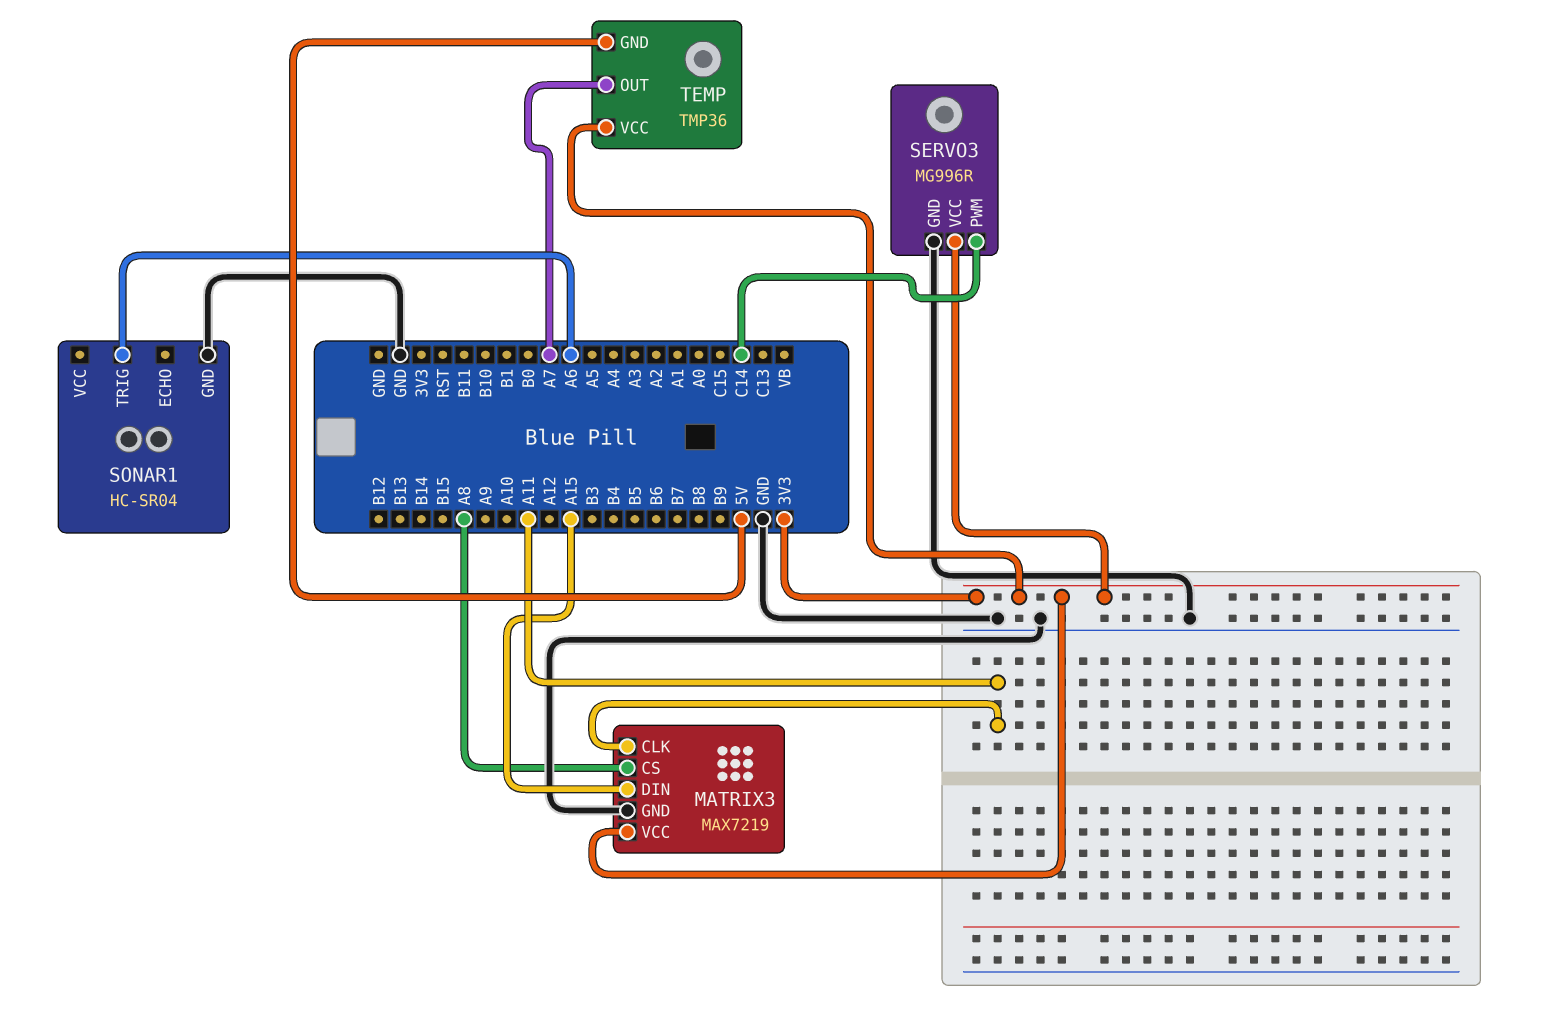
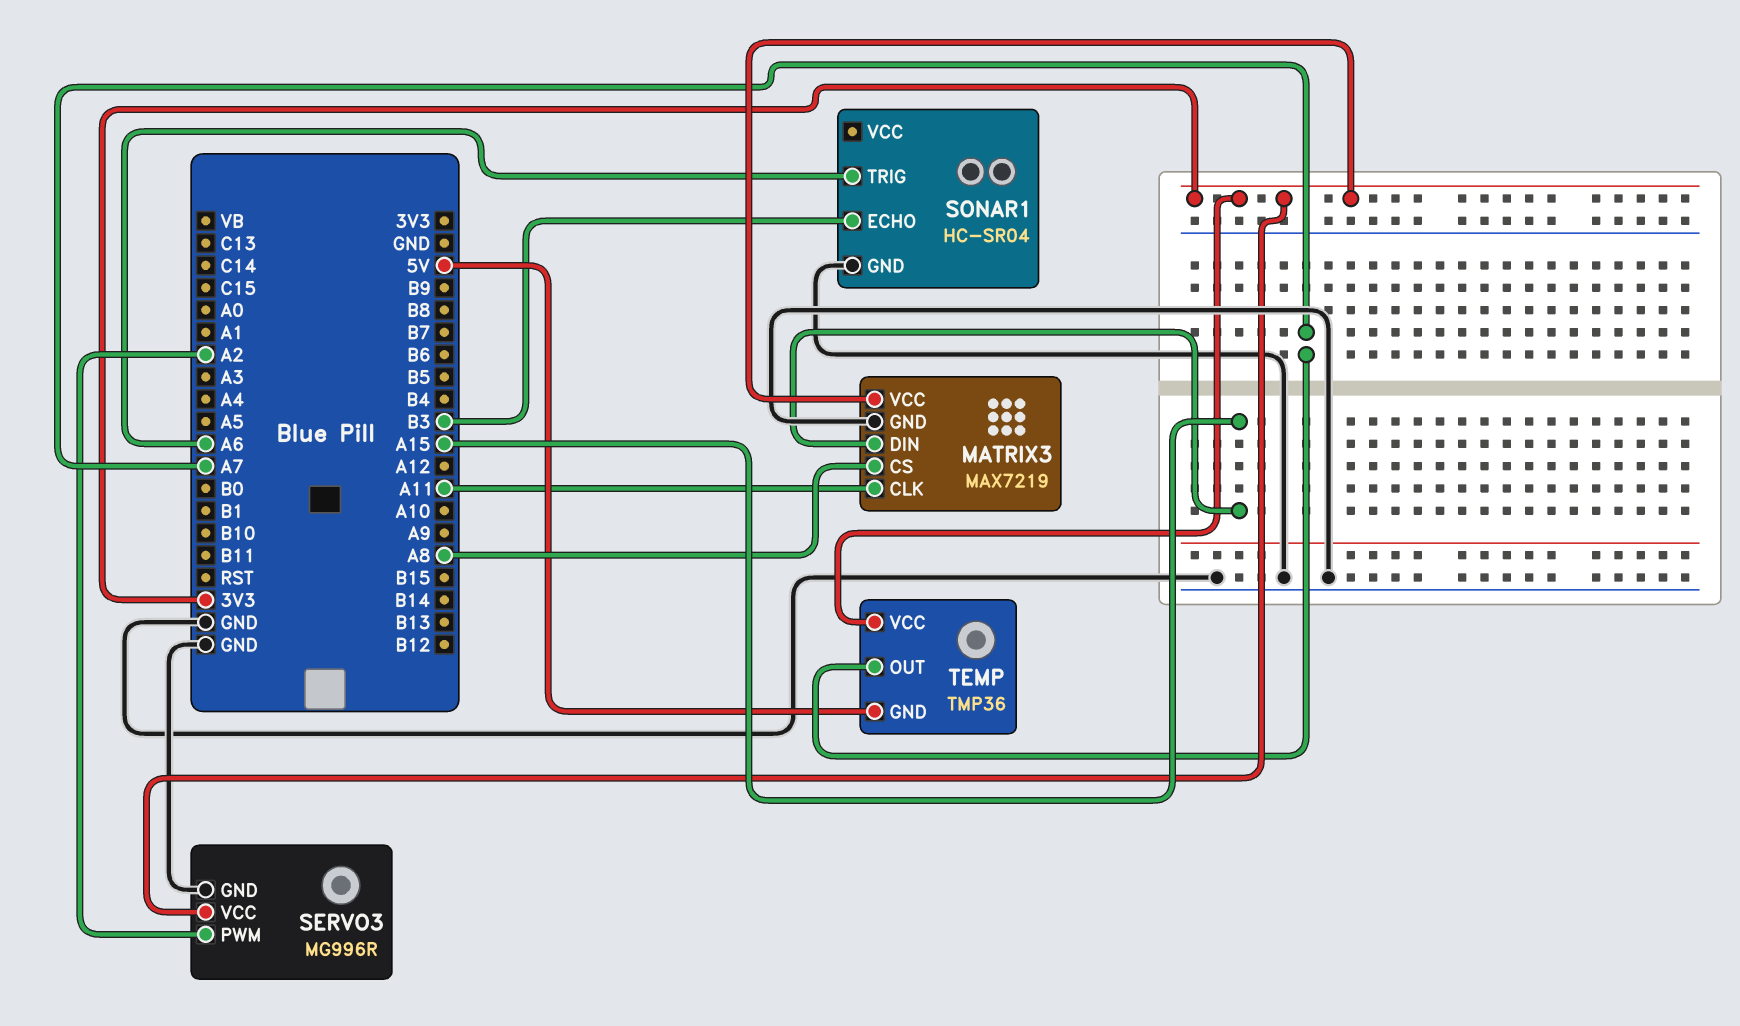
SERVO3 pin PWM: C14 -> A2
SONAR1 pin ECHO: none -> B3

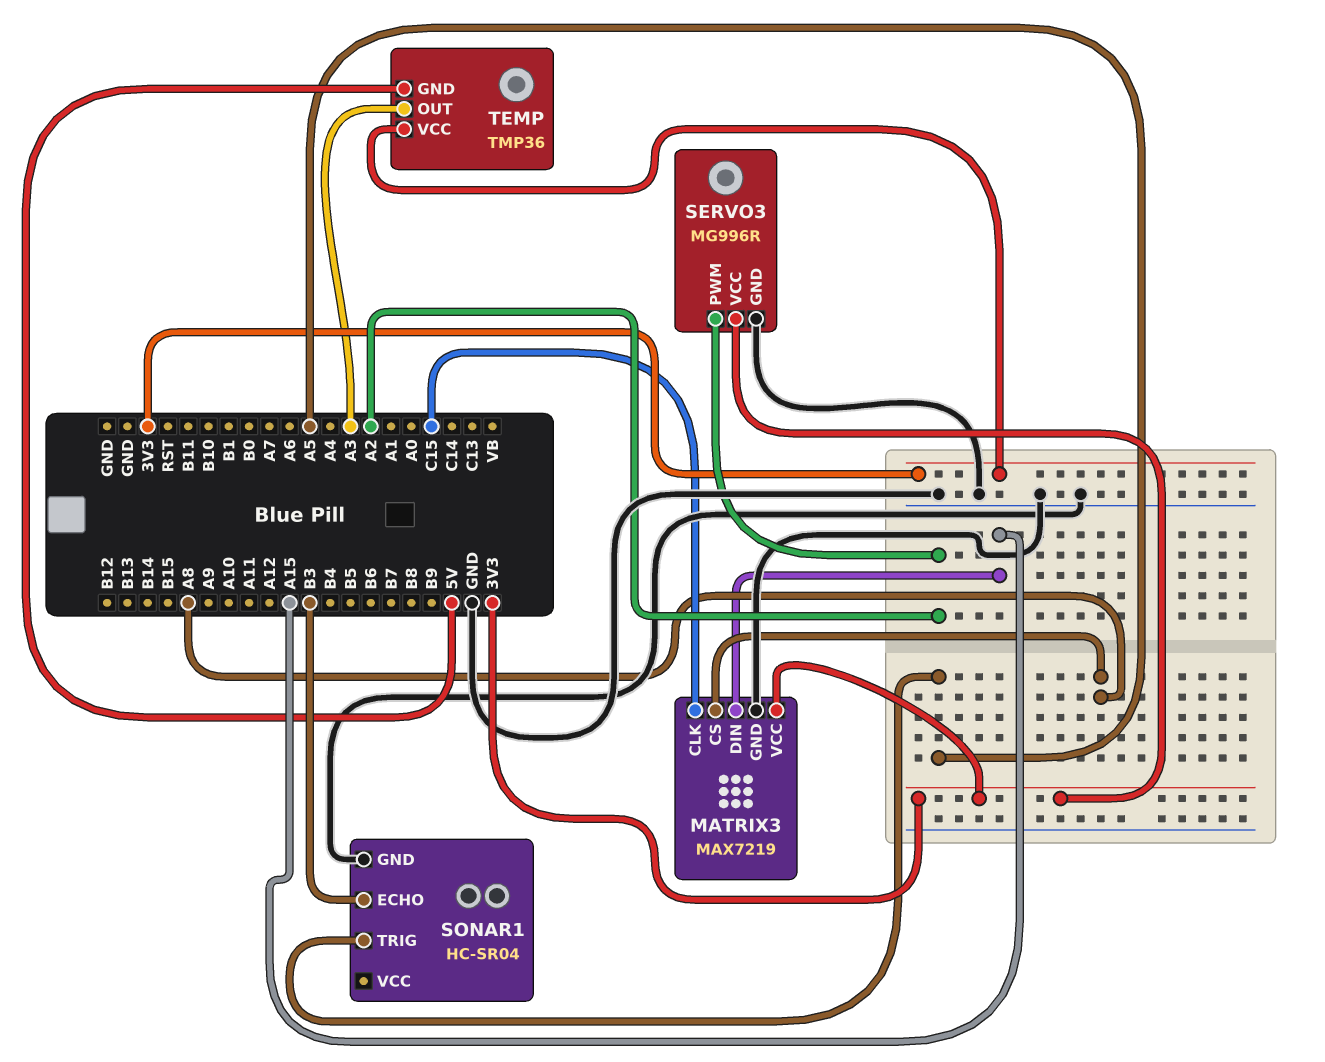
MATRIX3 pin CLK: A11 -> C15
SONAR1 pin TRIG: A6 -> A5
TEMP pin OUT: A7 -> A3

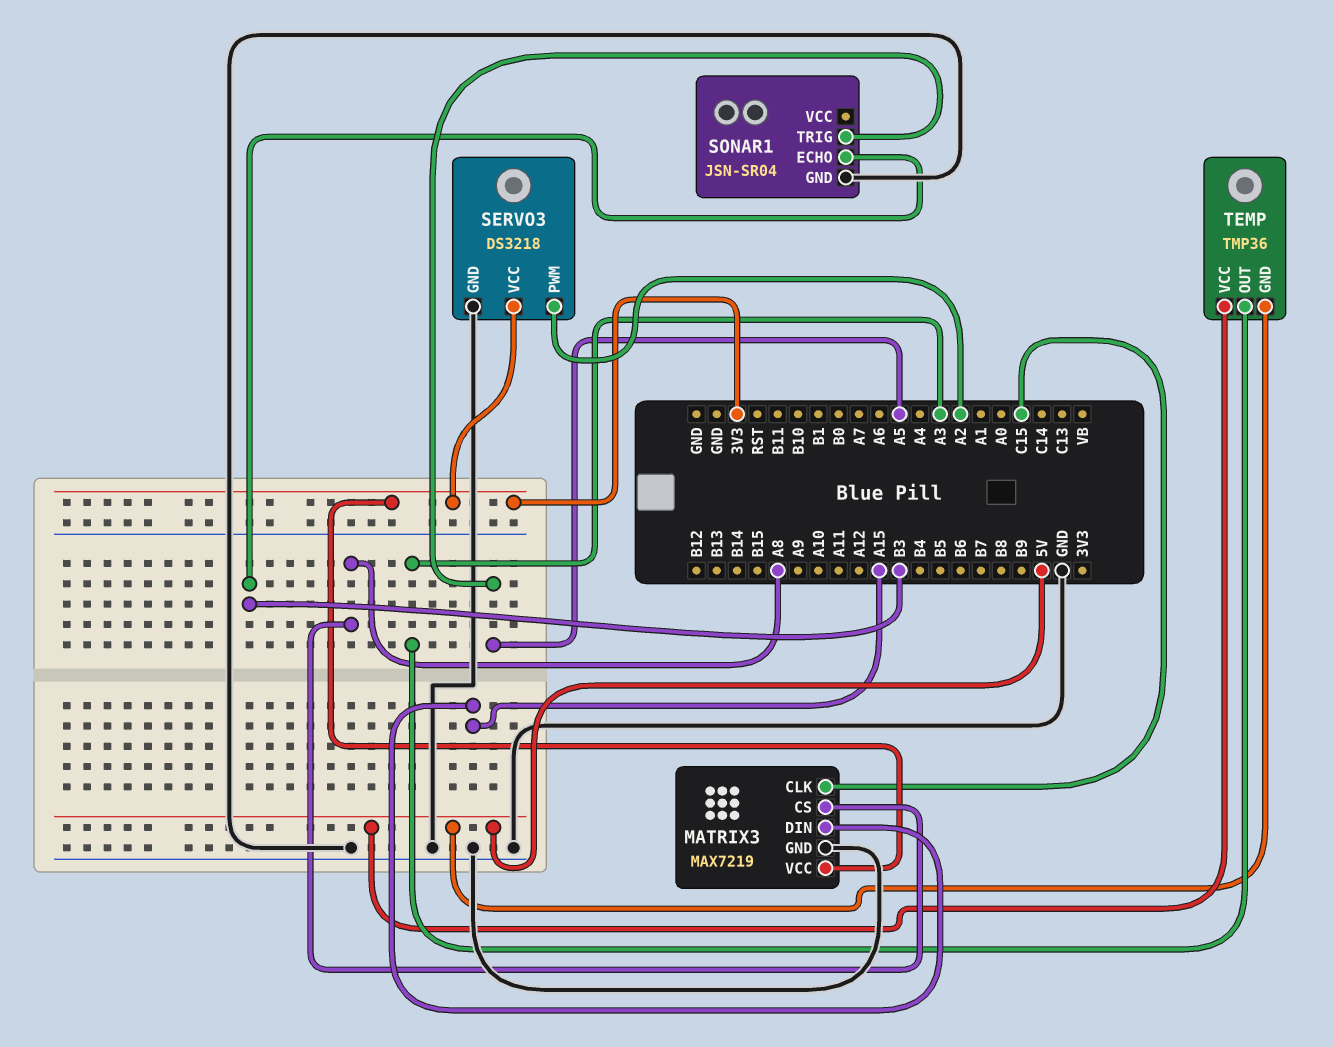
SERVO3: MG996R -> DS3218
SONAR1: HC-SR04 -> JSN-SR04
TEMP pin VCC: 3V3 -> 5V

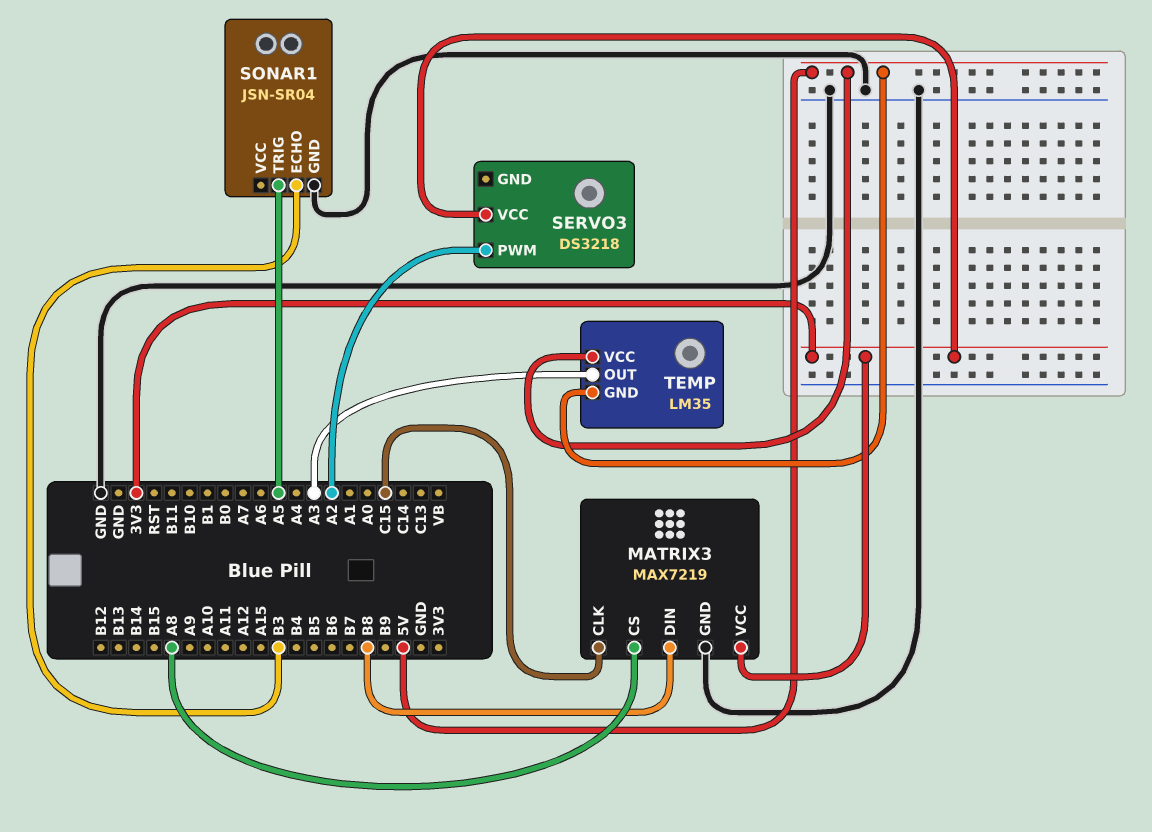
MATRIX3 pin DIN: A15 -> B8
SERVO3 pin GND: GND -> none
TEMP: TMP36 -> LM35

